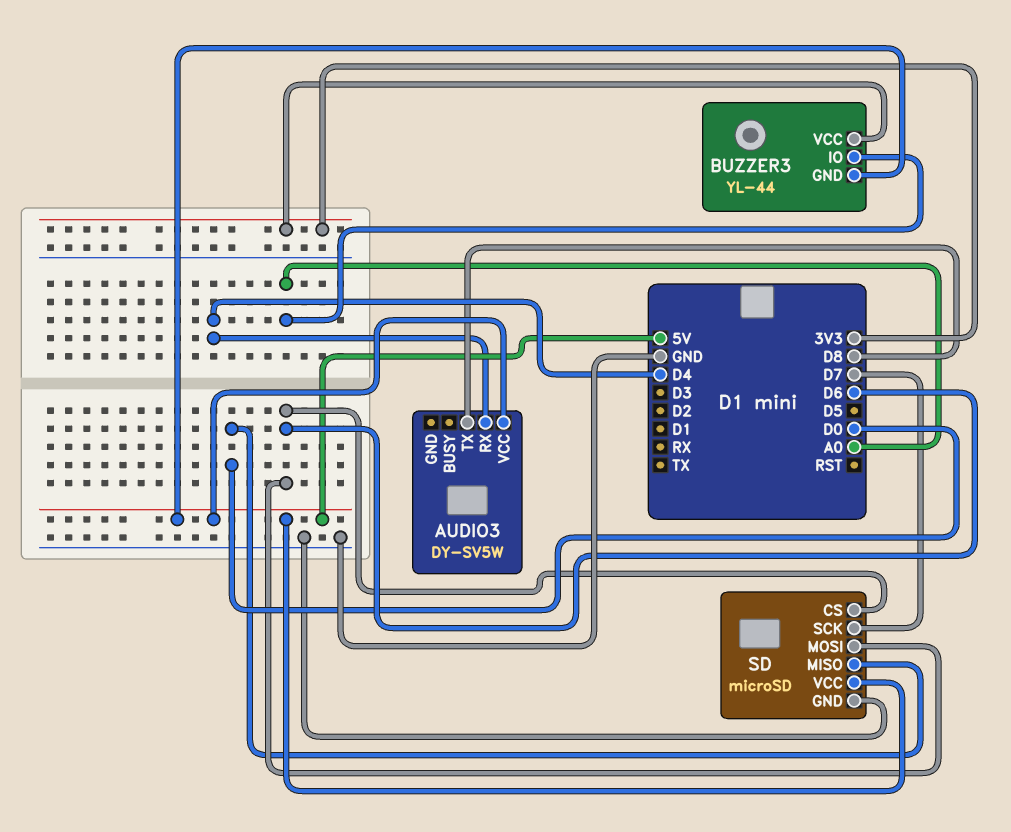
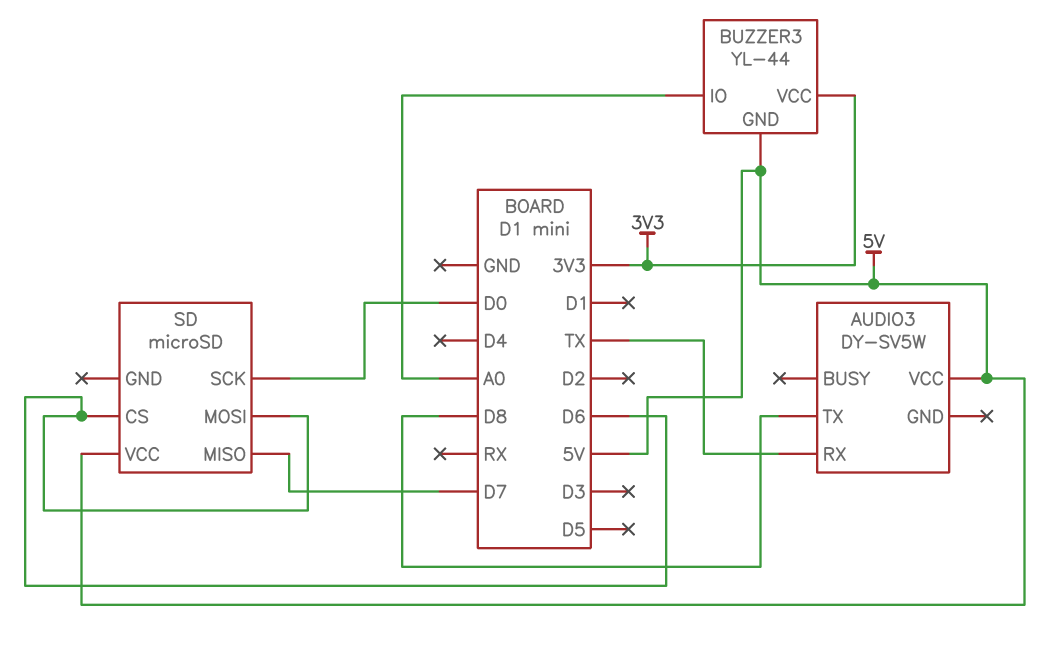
AUDIO3 pin RX: D4 -> TX
SD pin GND: GND -> none
SD pin MISO: D0 -> D7
SD pin SCK: D7 -> D0

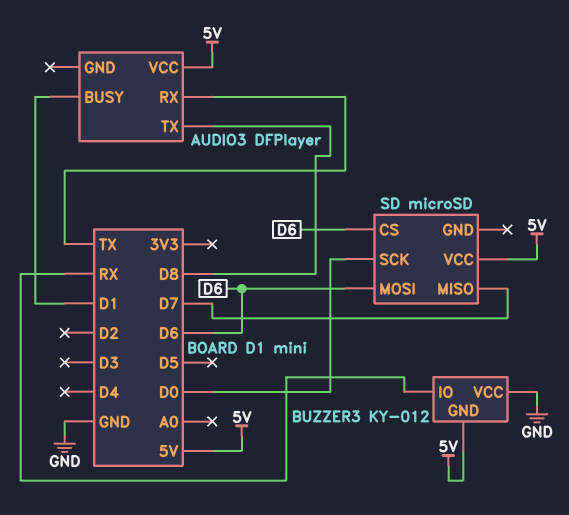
AUDIO3: DY-SV5W -> DFPlayer
AUDIO3 pin BUSY: none -> D1
BUZZER3: YL-44 -> KY-012
BUZZER3 pin IO: A0 -> RX
BUZZER3 pin VCC: 3V3 -> GND

